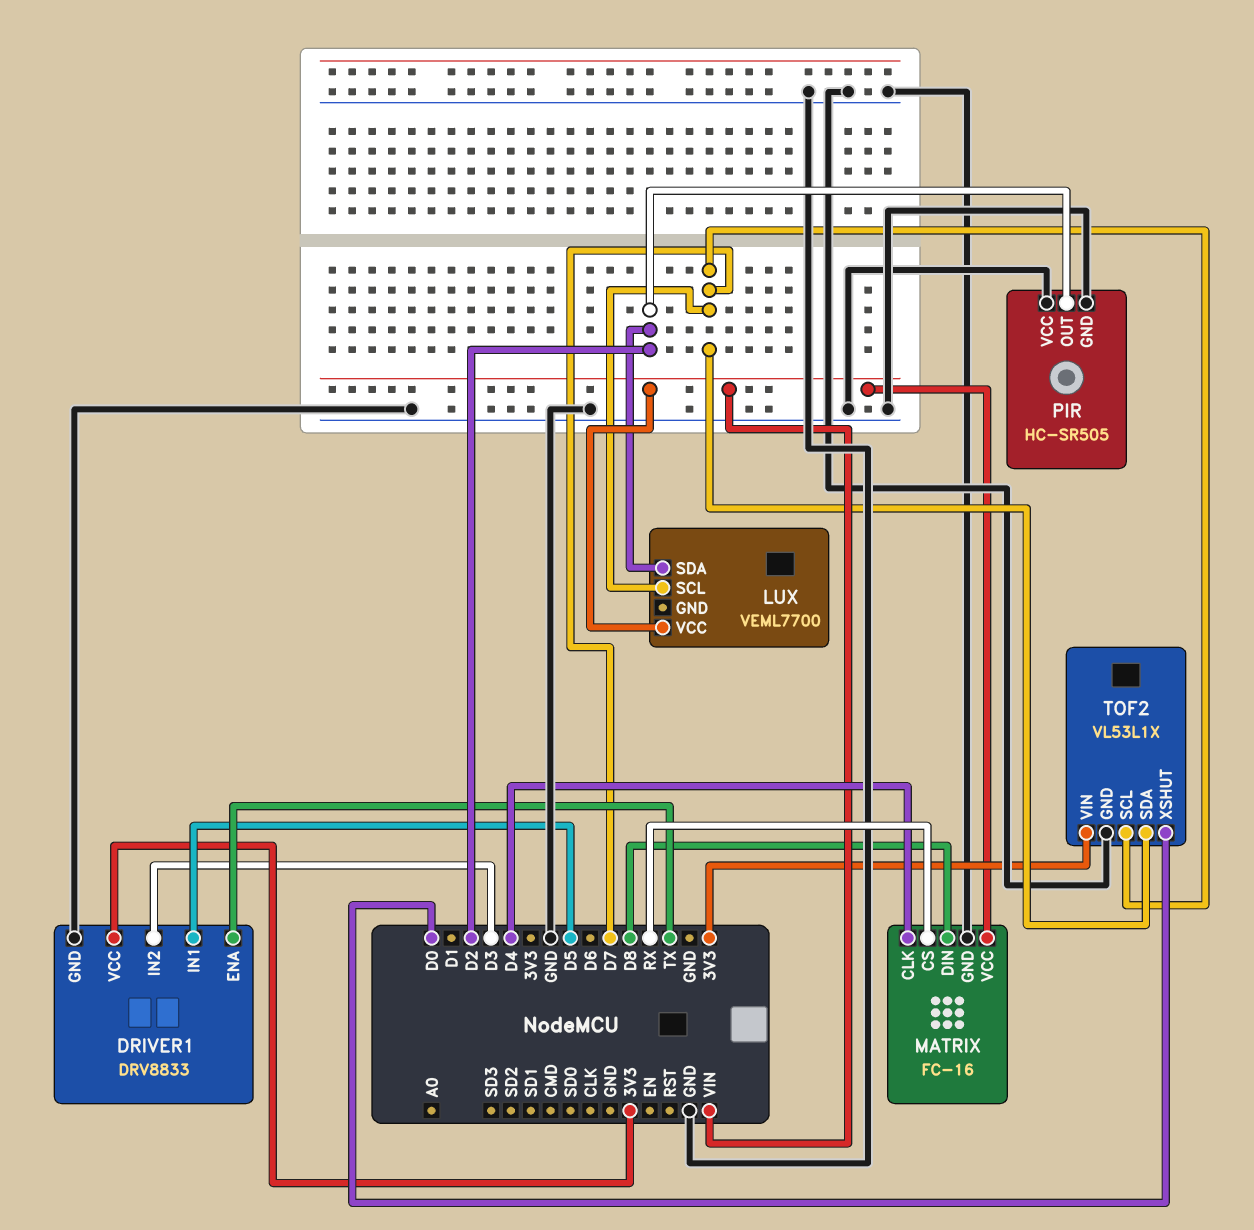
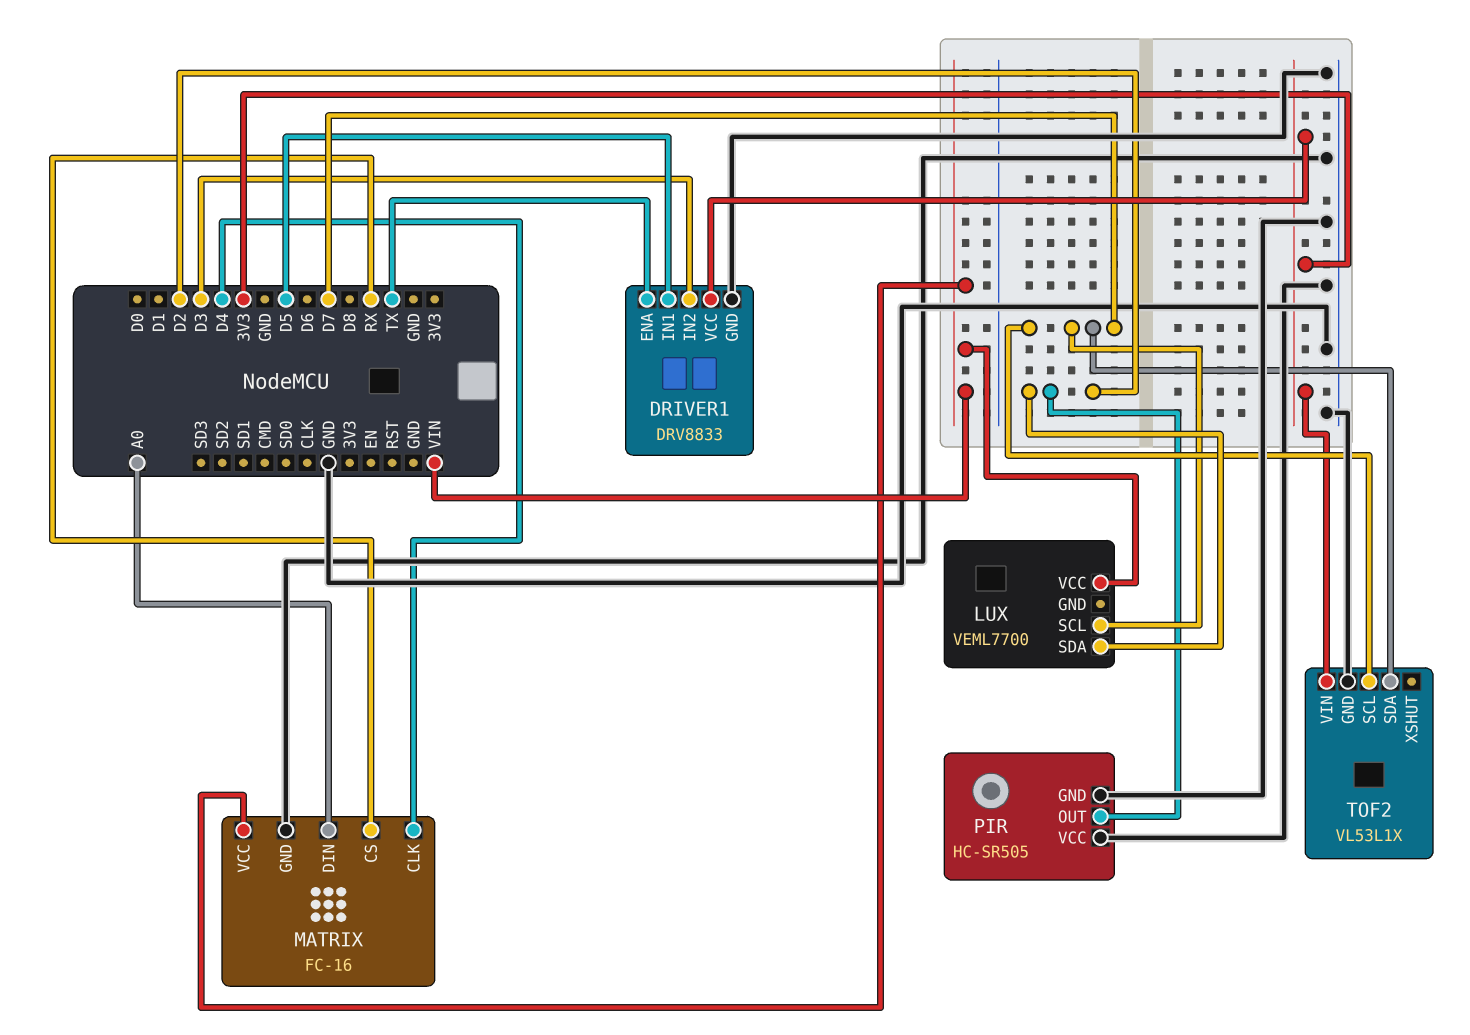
MATRIX pin DIN: D8 -> A0
TOF2 pin XSHUT: D0 -> none

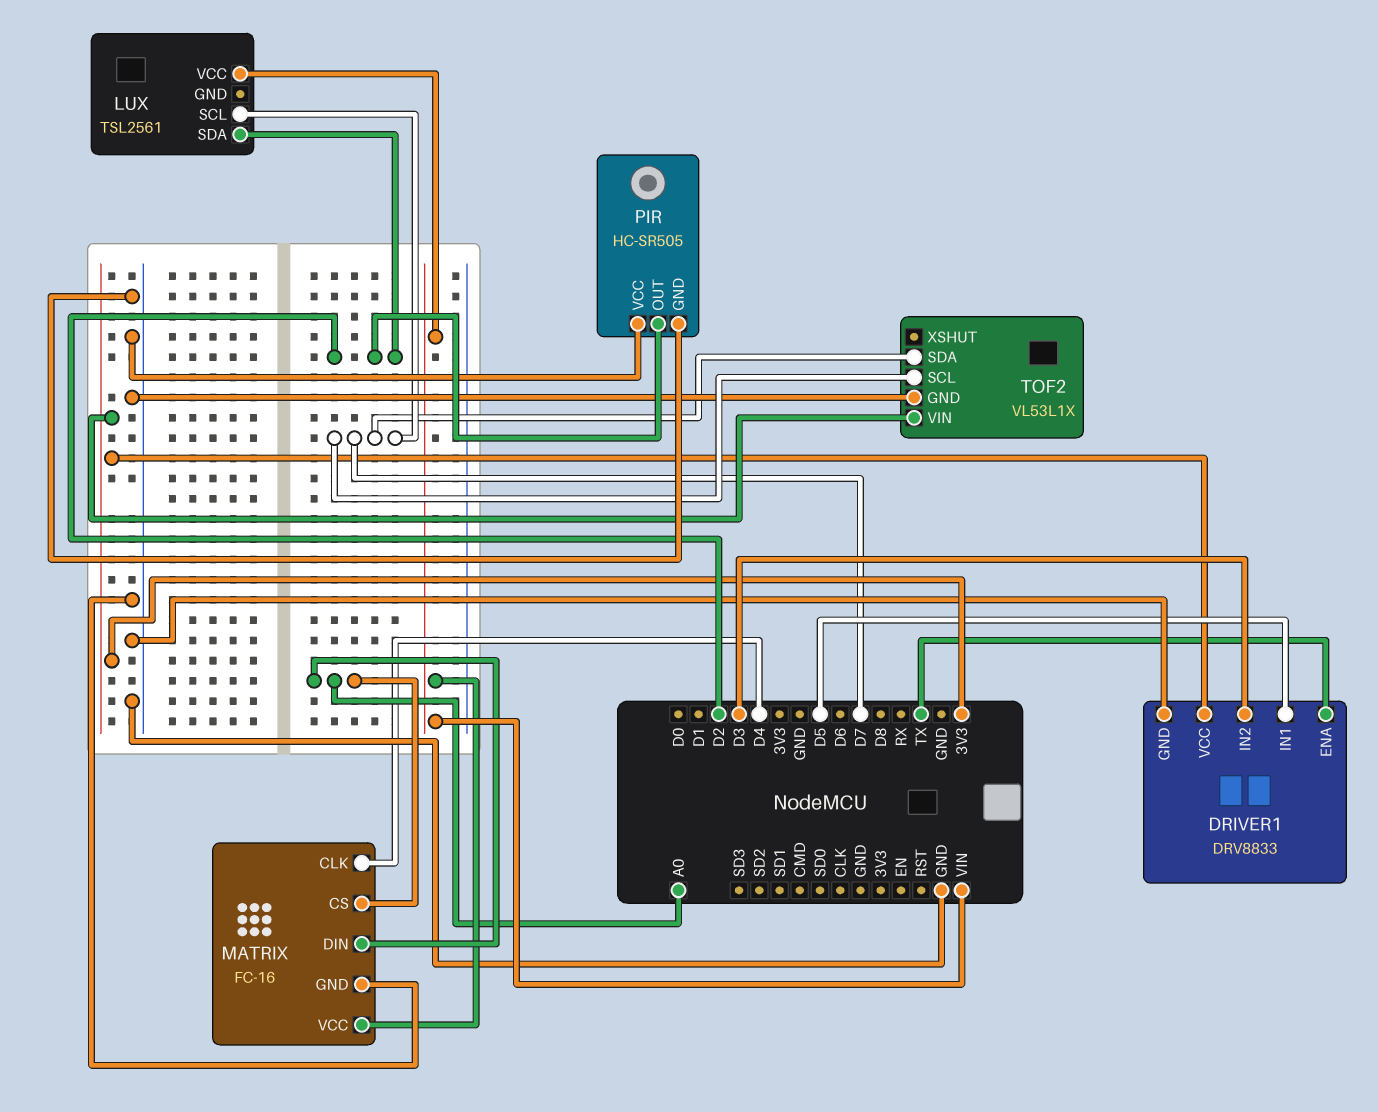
LUX: VEML7700 -> TSL2561
MATRIX pin CS: RX -> A0

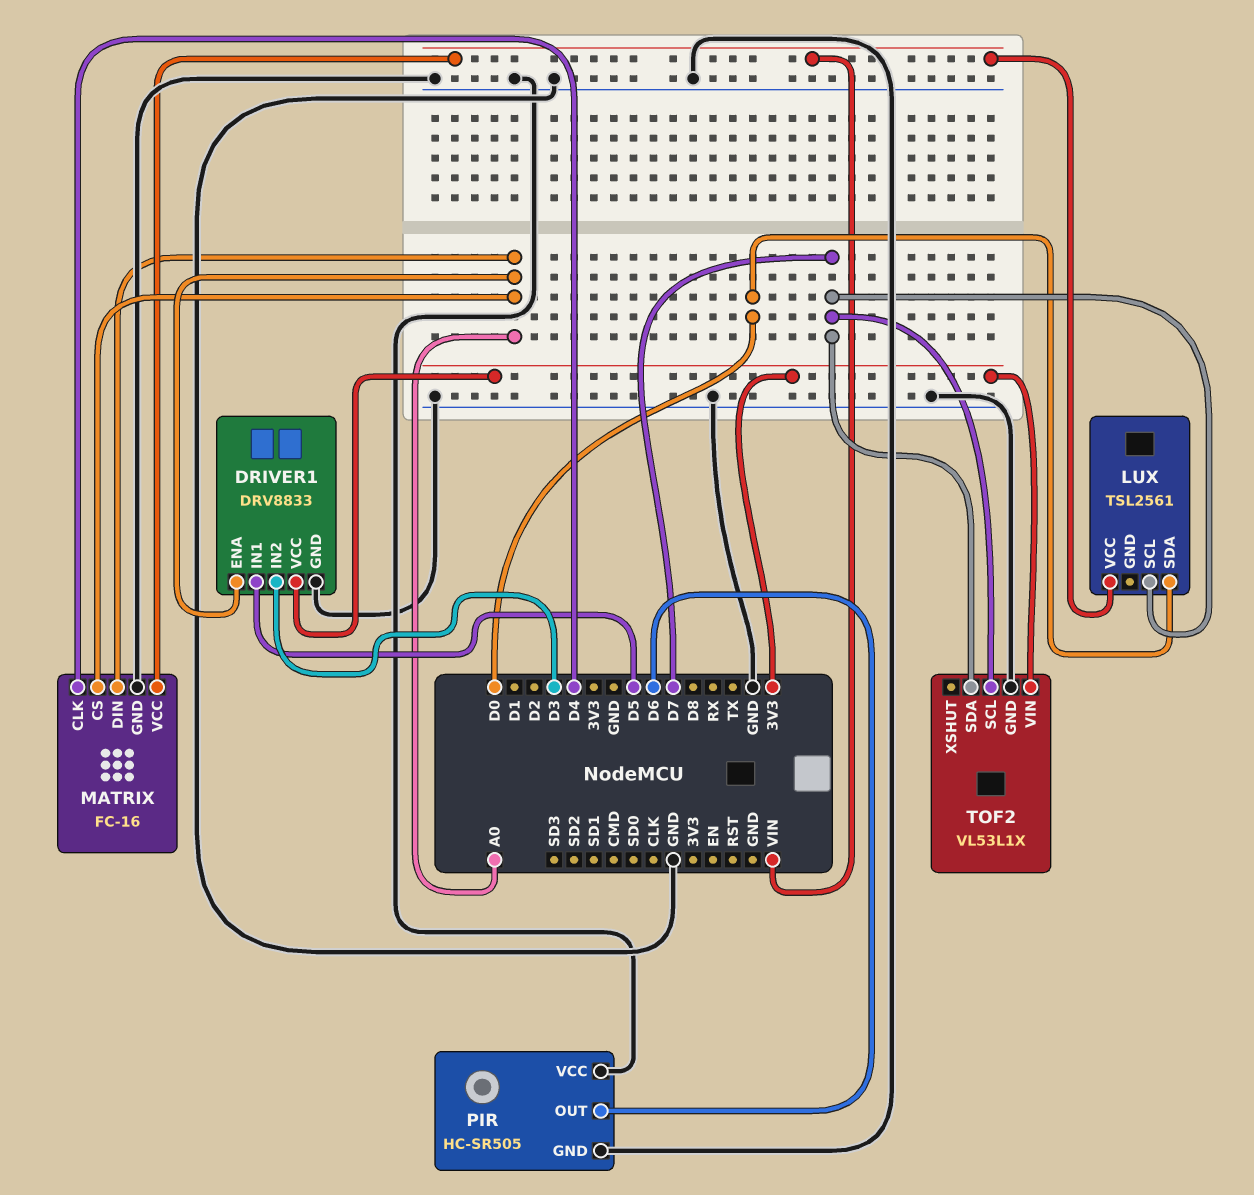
DRIVER1 pin ENA: TX -> A0
LUX pin SDA: D2 -> D0
PIR pin OUT: D2 -> D6

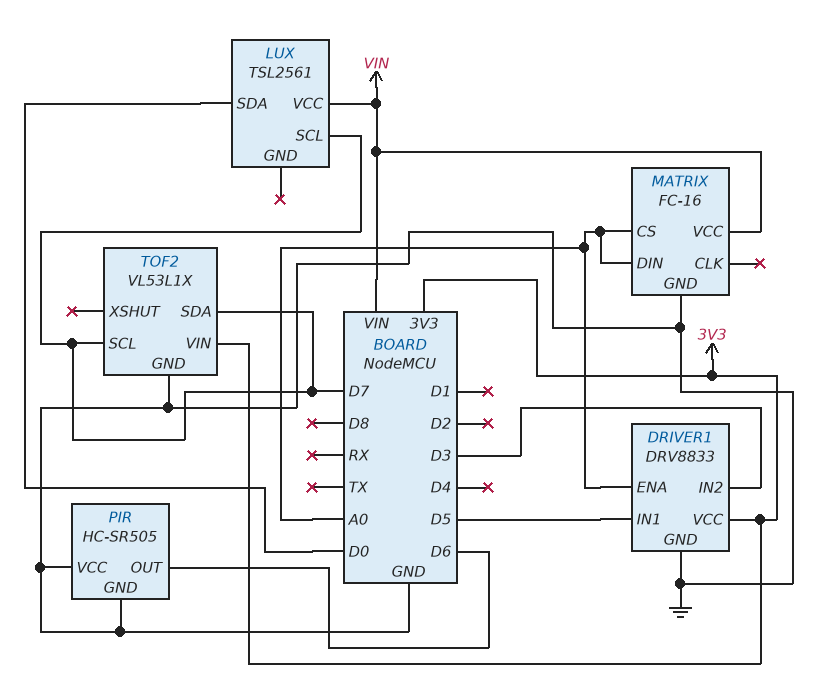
MATRIX pin CLK: D4 -> none

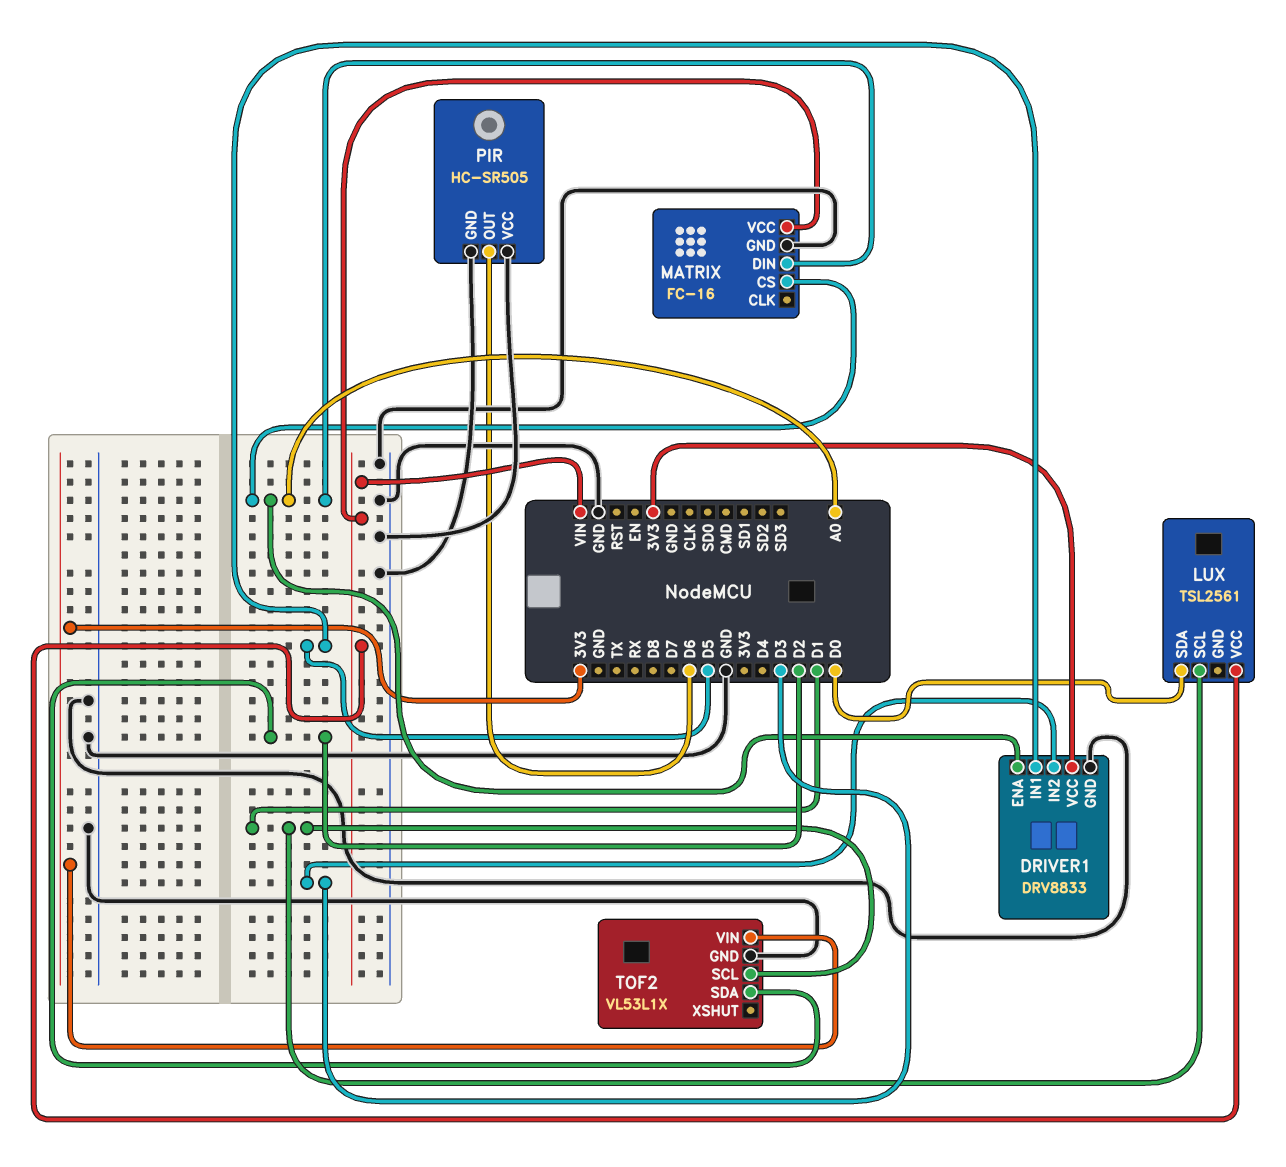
LUX pin SCL: D7 -> D1
TOF2 pin SCL: D7 -> D1
TOF2 pin SDA: D7 -> D2

